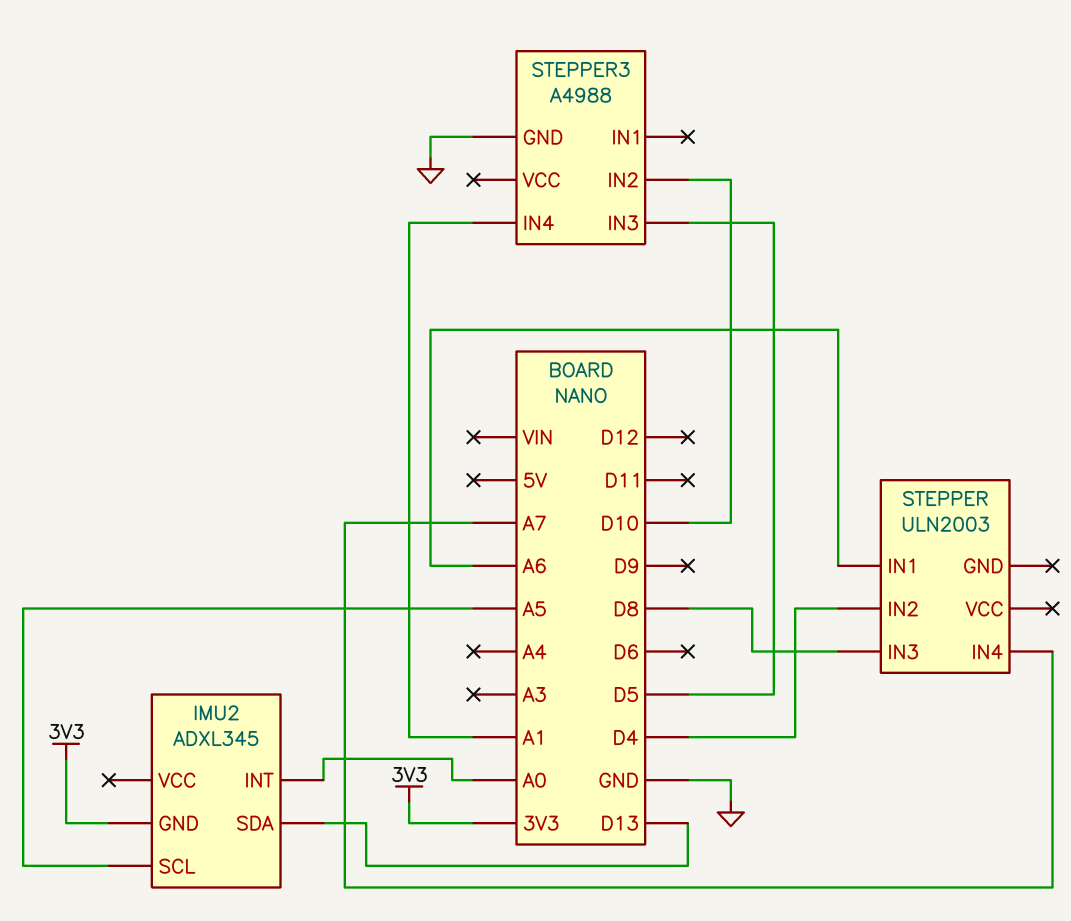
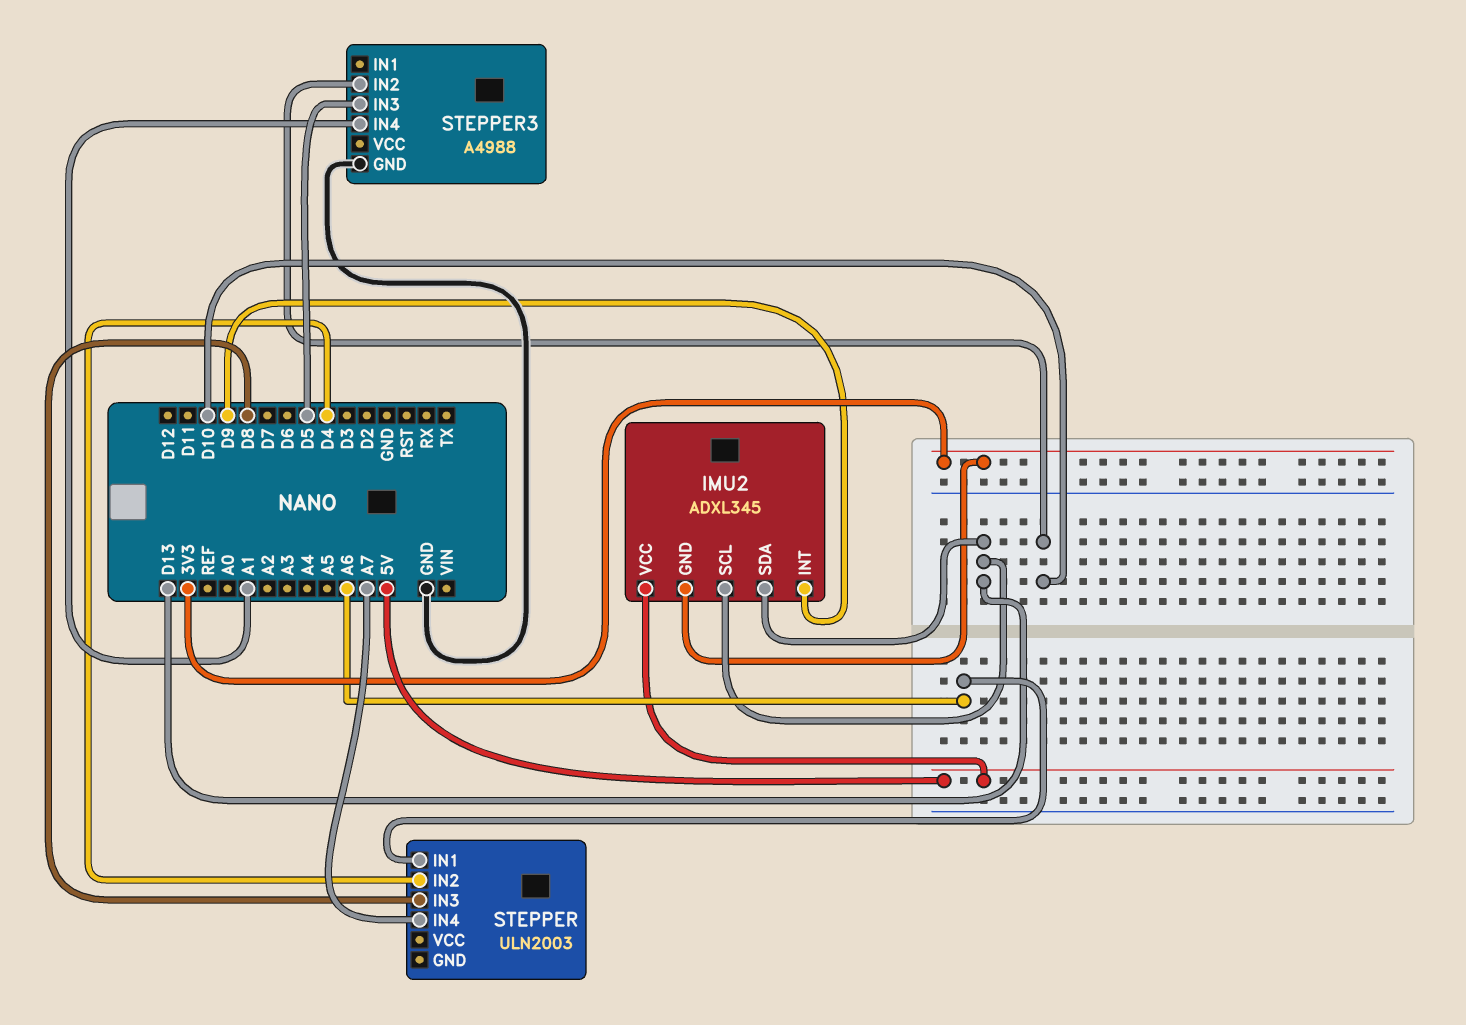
IMU2 pin INT: A0 -> D9
IMU2 pin SCL: A5 -> D13
IMU2 pin VCC: none -> 5V

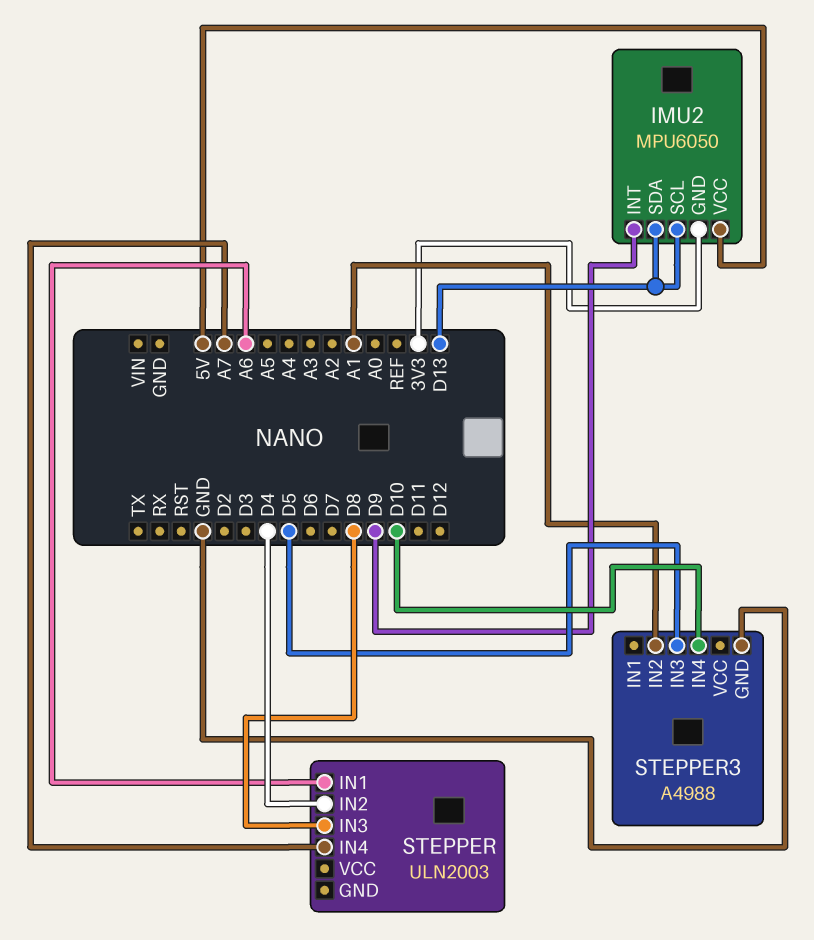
IMU2: ADXL345 -> MPU6050
STEPPER3 pin IN2: D10 -> A1
STEPPER3 pin IN4: A1 -> D10

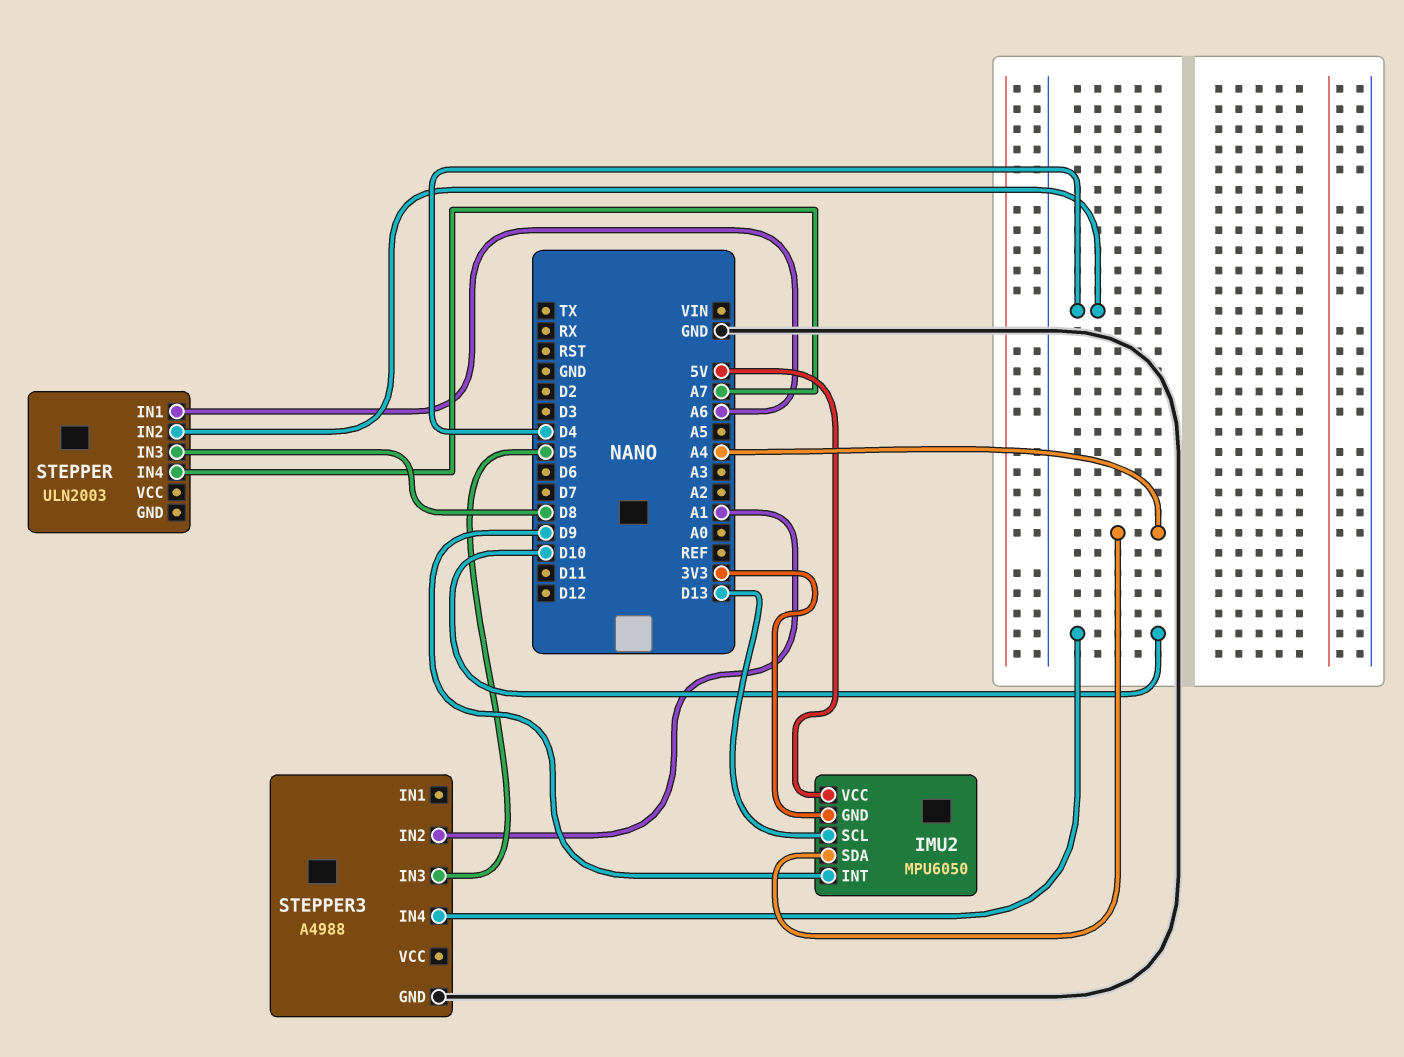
IMU2 pin SDA: D13 -> A4

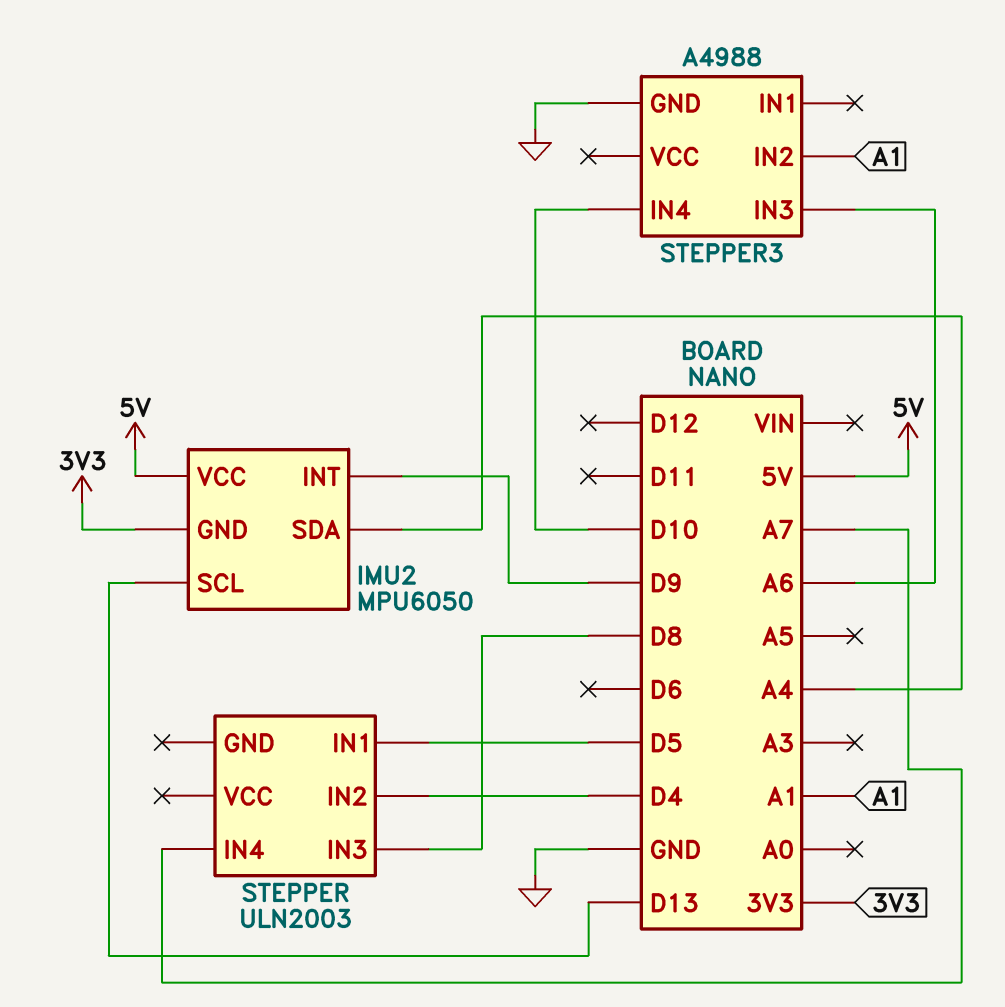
STEPPER pin IN1: A6 -> D5
STEPPER3 pin IN3: D5 -> A6

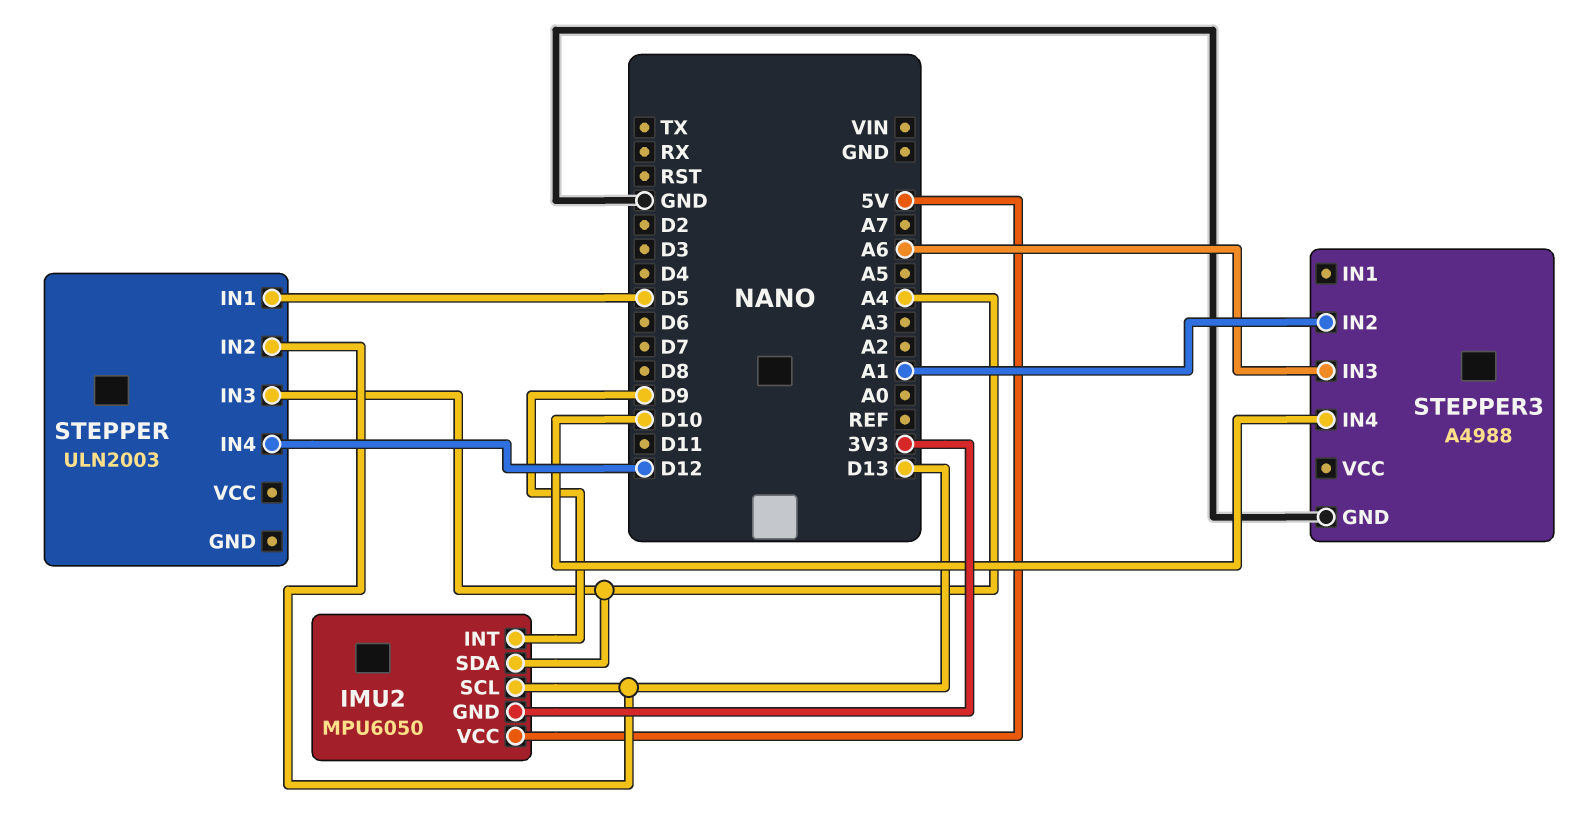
STEPPER pin IN2: D4 -> D13
STEPPER pin IN3: D8 -> A4
STEPPER pin IN4: A7 -> D12

